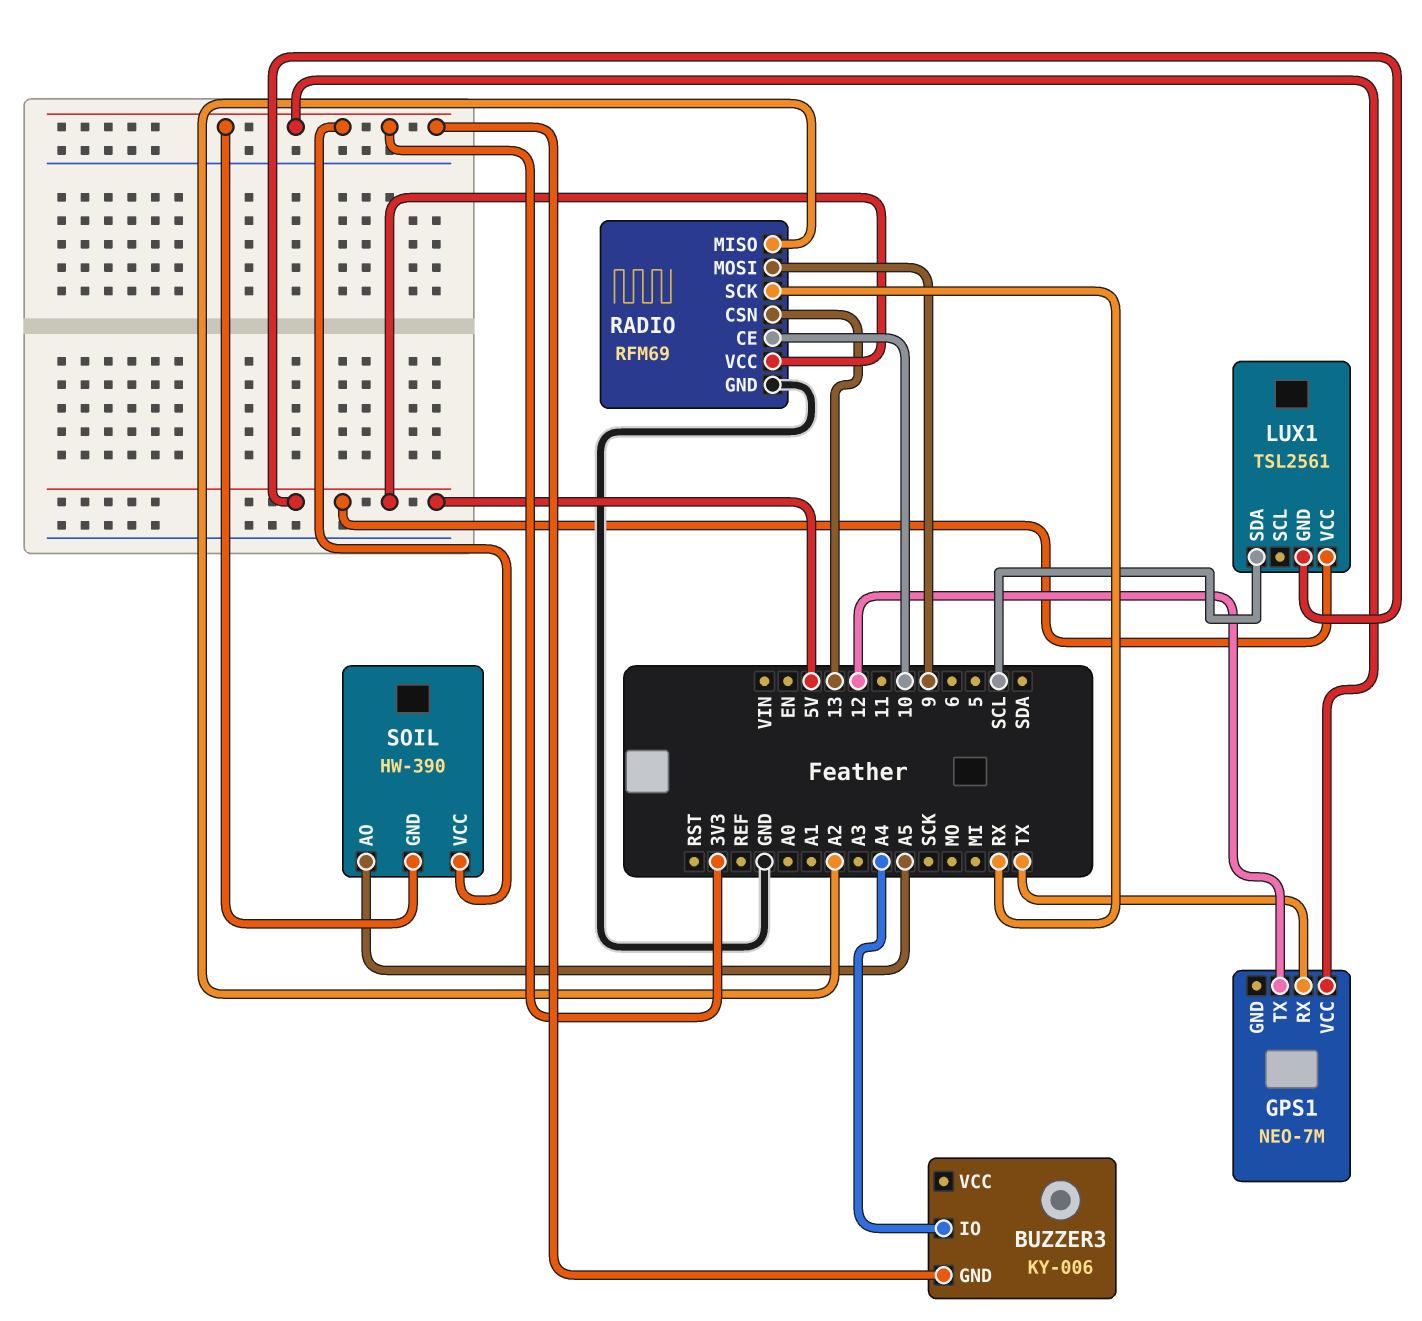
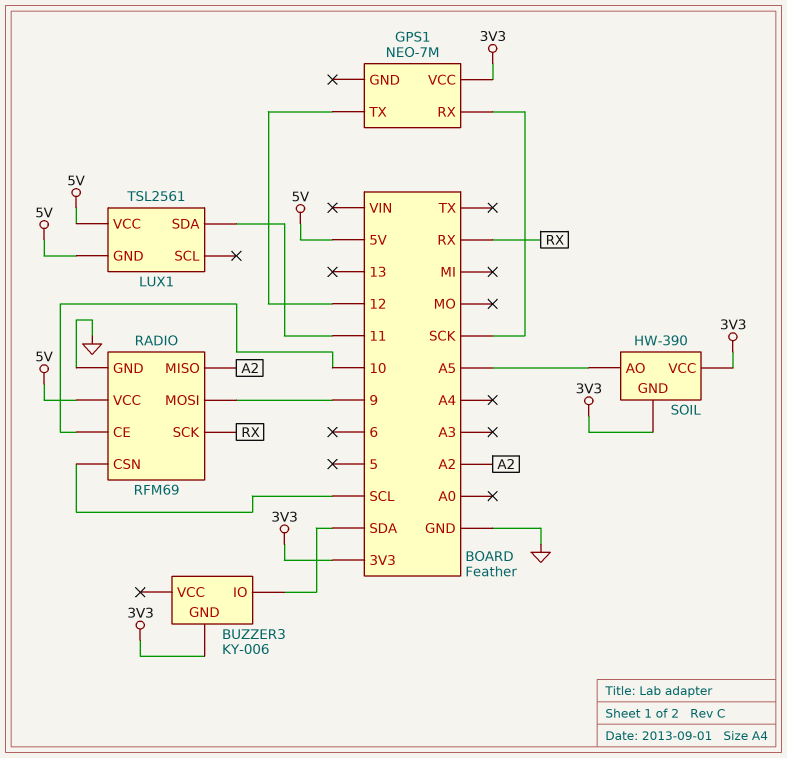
BUZZER3 pin IO: A4 -> SDA
GPS1 pin RX: TX -> SCK
LUX1 pin SDA: SCL -> 11
RADIO pin CSN: 13 -> SCL

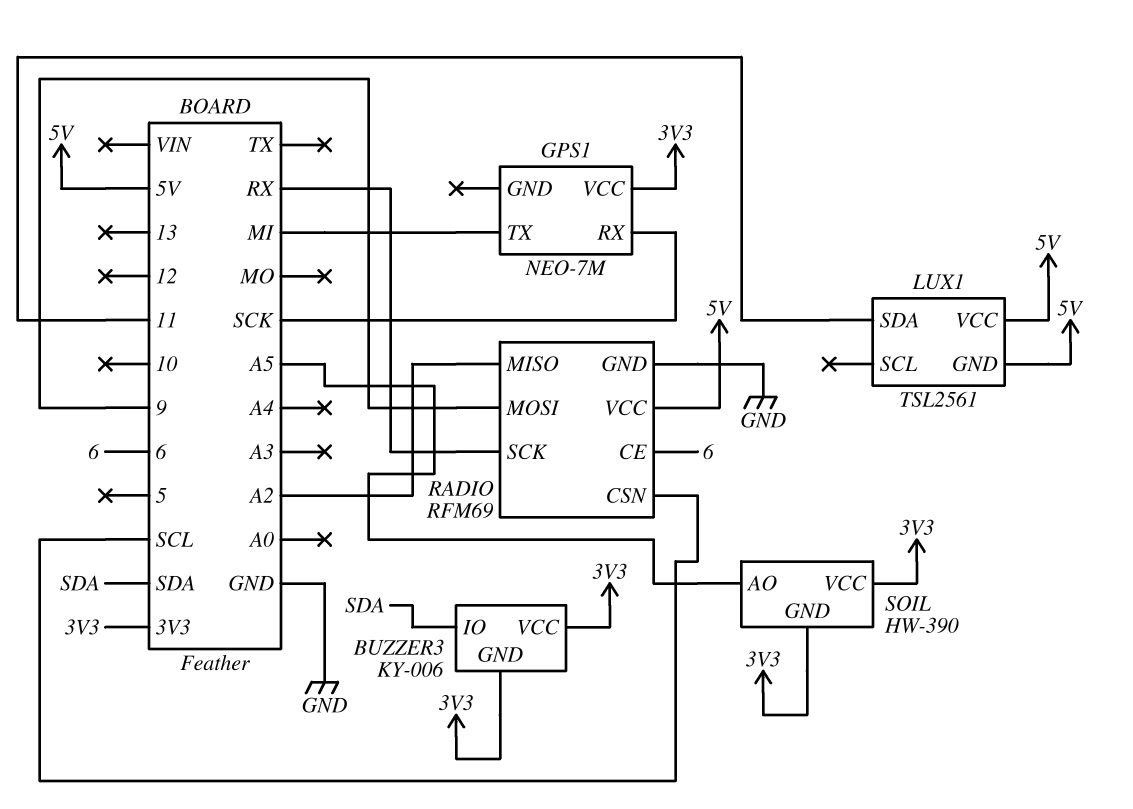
BUZZER3 pin VCC: none -> 3V3
GPS1 pin TX: 12 -> MI
RADIO pin CE: 10 -> 6

